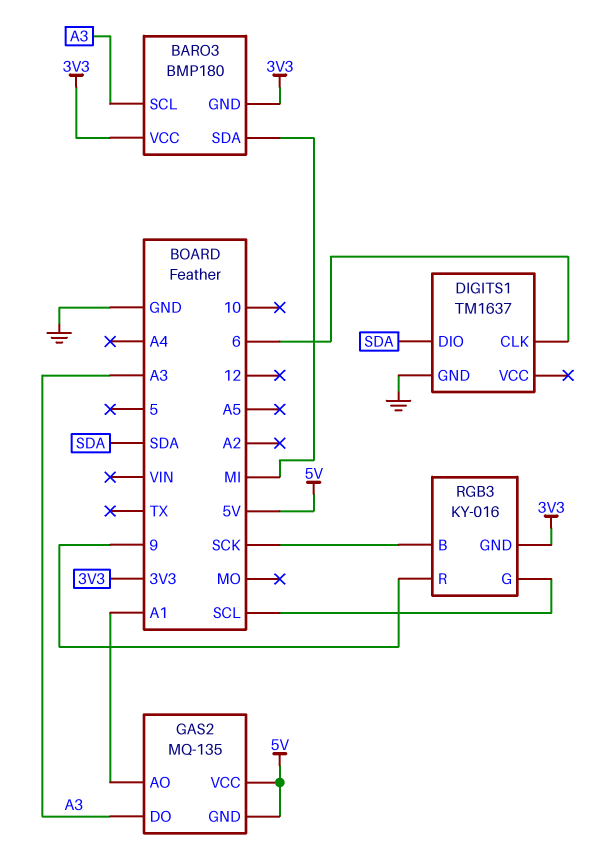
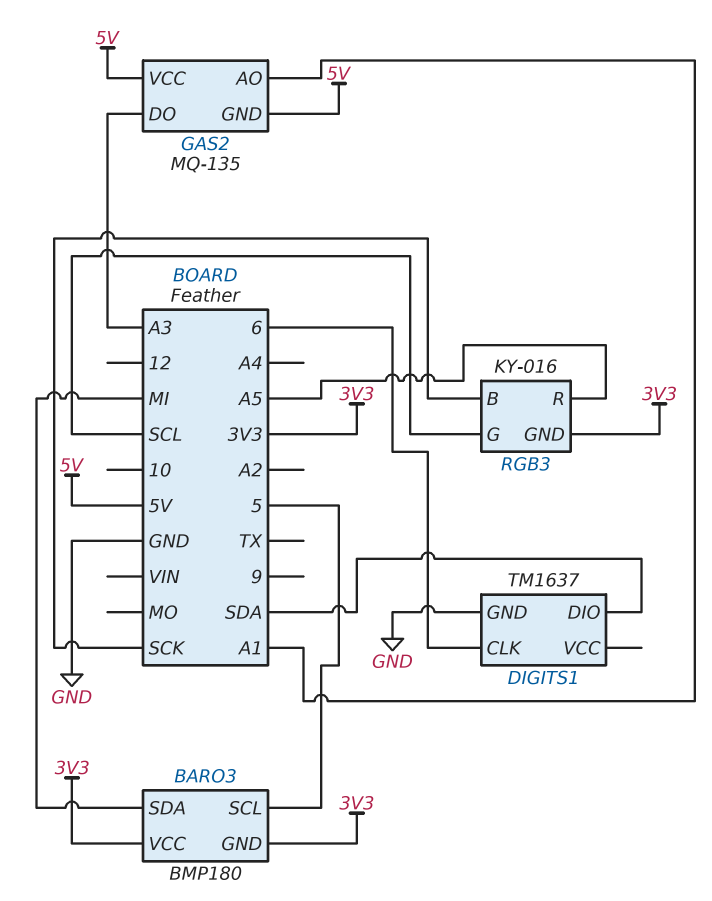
BARO3 pin SCL: A3 -> 5
RGB3 pin R: 9 -> A5

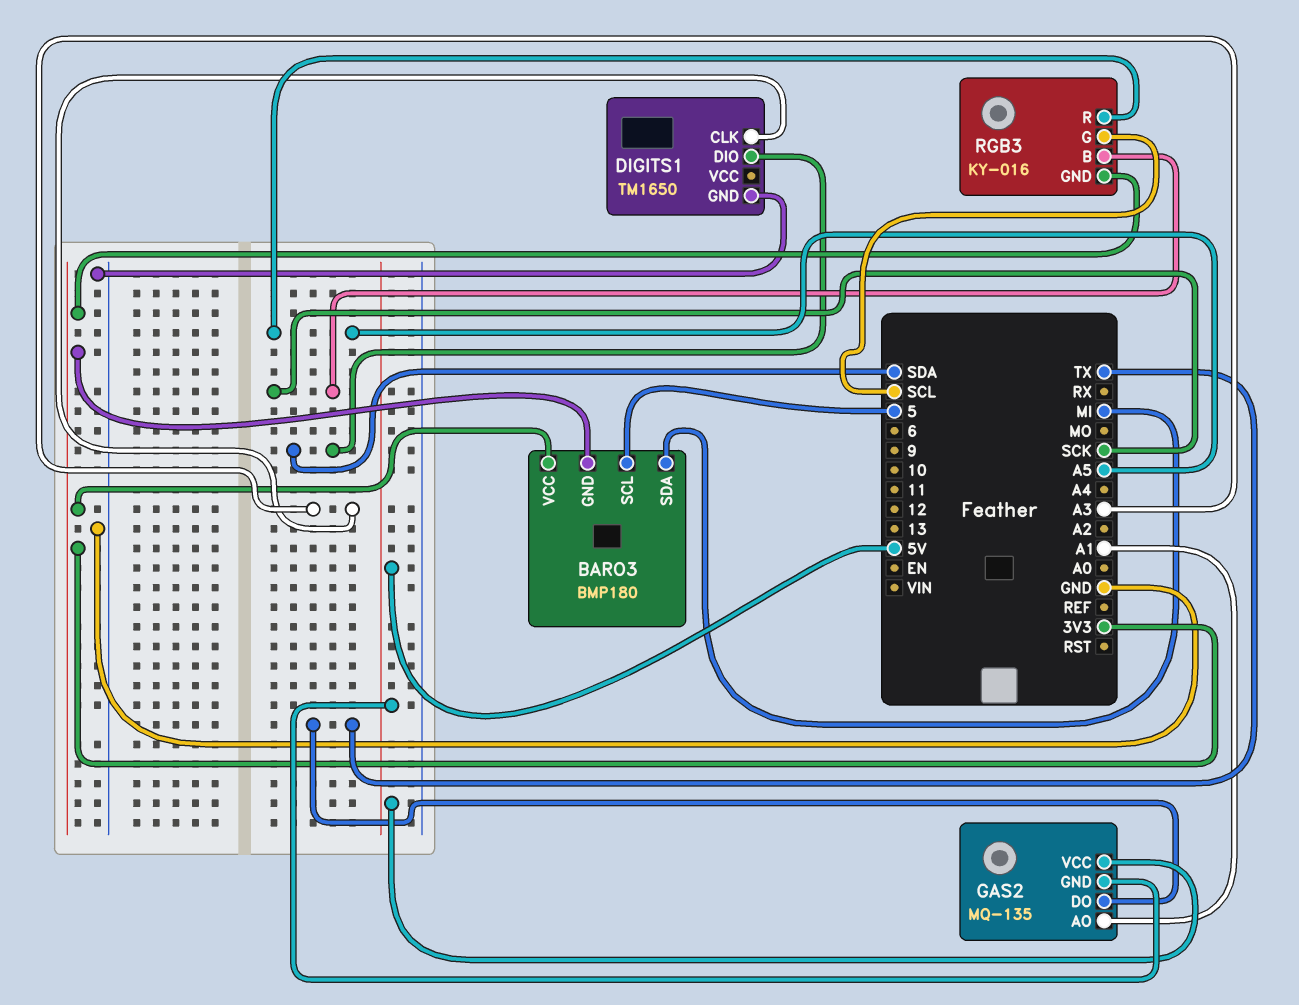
DIGITS1: TM1637 -> TM1650
DIGITS1 pin CLK: 6 -> A3
GAS2 pin DO: A3 -> TX

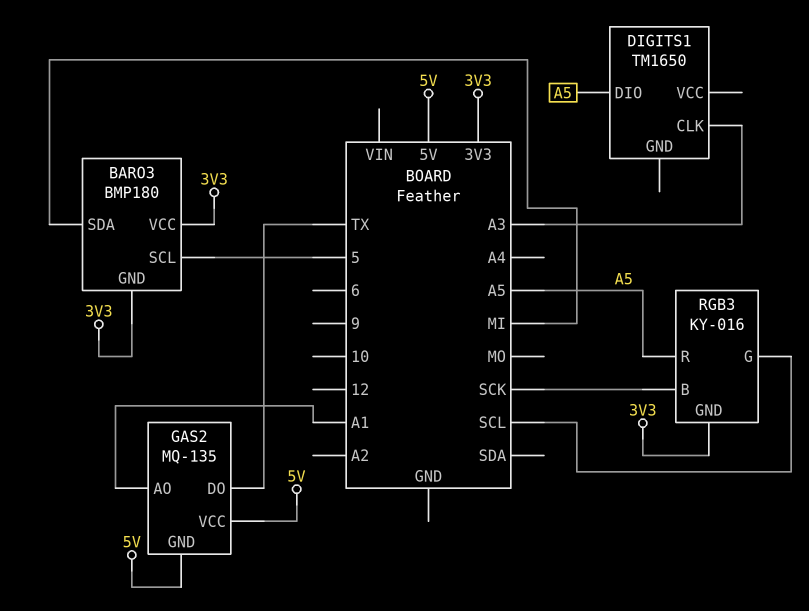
DIGITS1 pin DIO: SDA -> A5
DIGITS1 pin GND: GND -> none

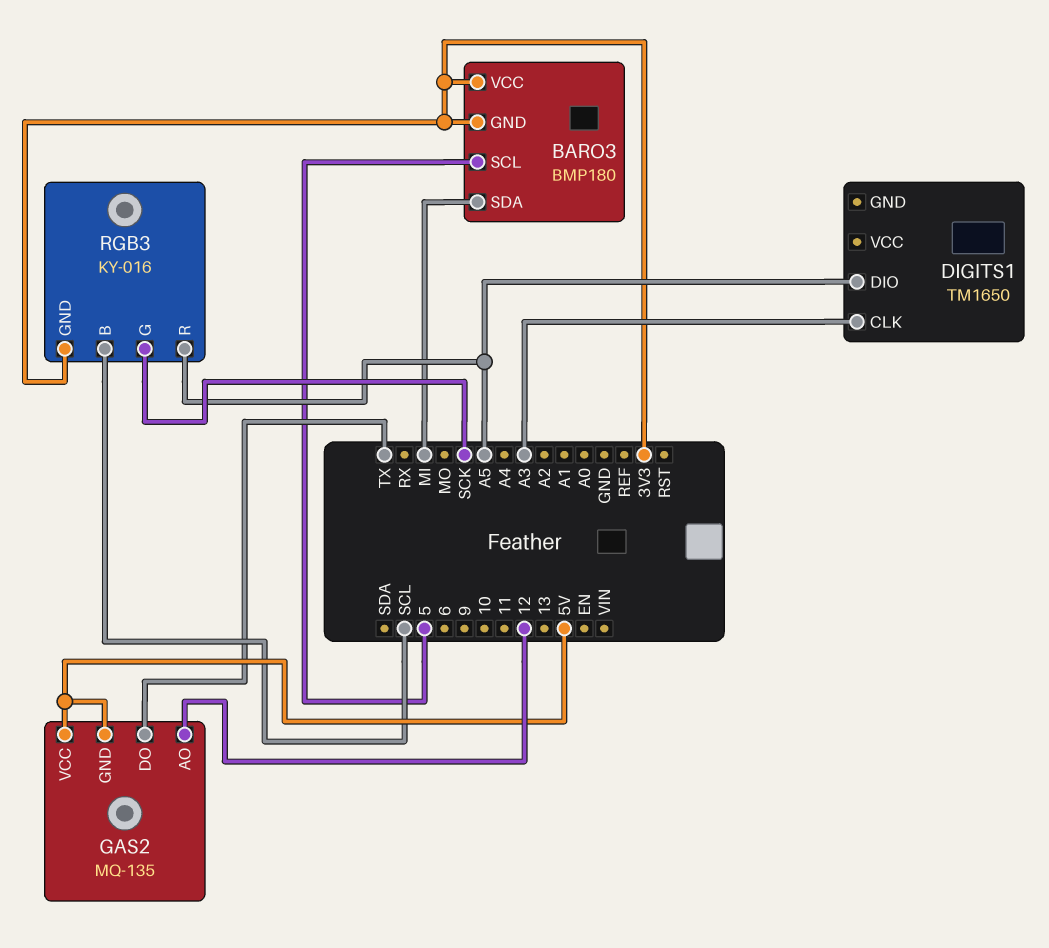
GAS2 pin AO: A1 -> 12
RGB3 pin B: SCK -> SCL
RGB3 pin G: SCL -> SCK

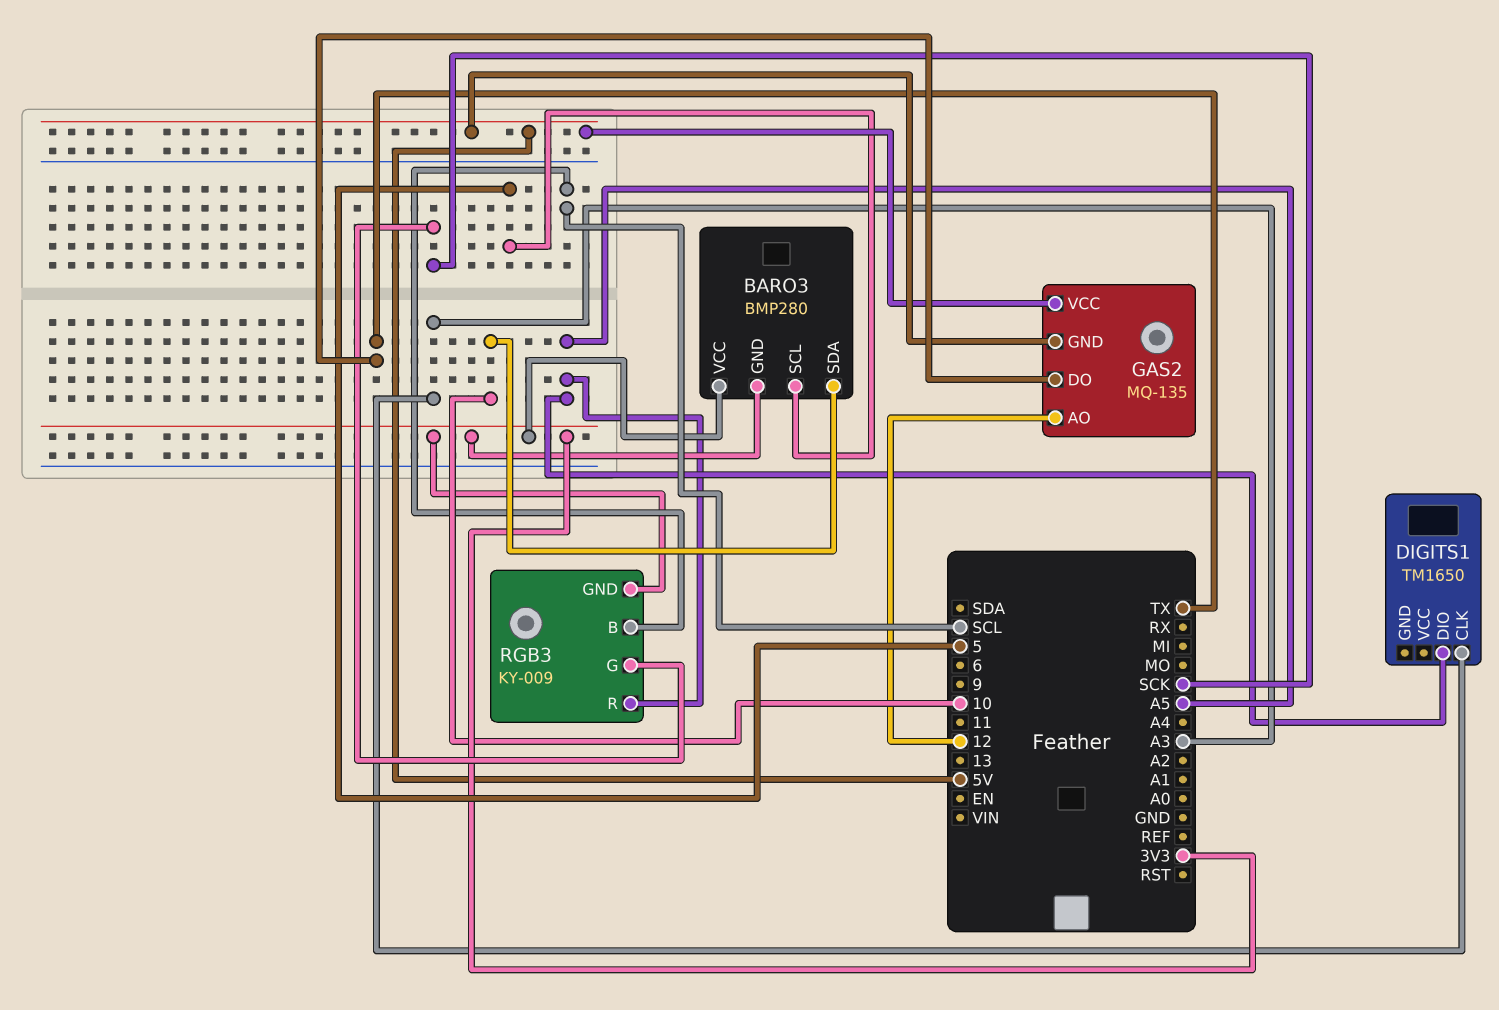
BARO3: BMP180 -> BMP280
BARO3 pin SDA: MI -> 10
RGB3: KY-016 -> KY-009

